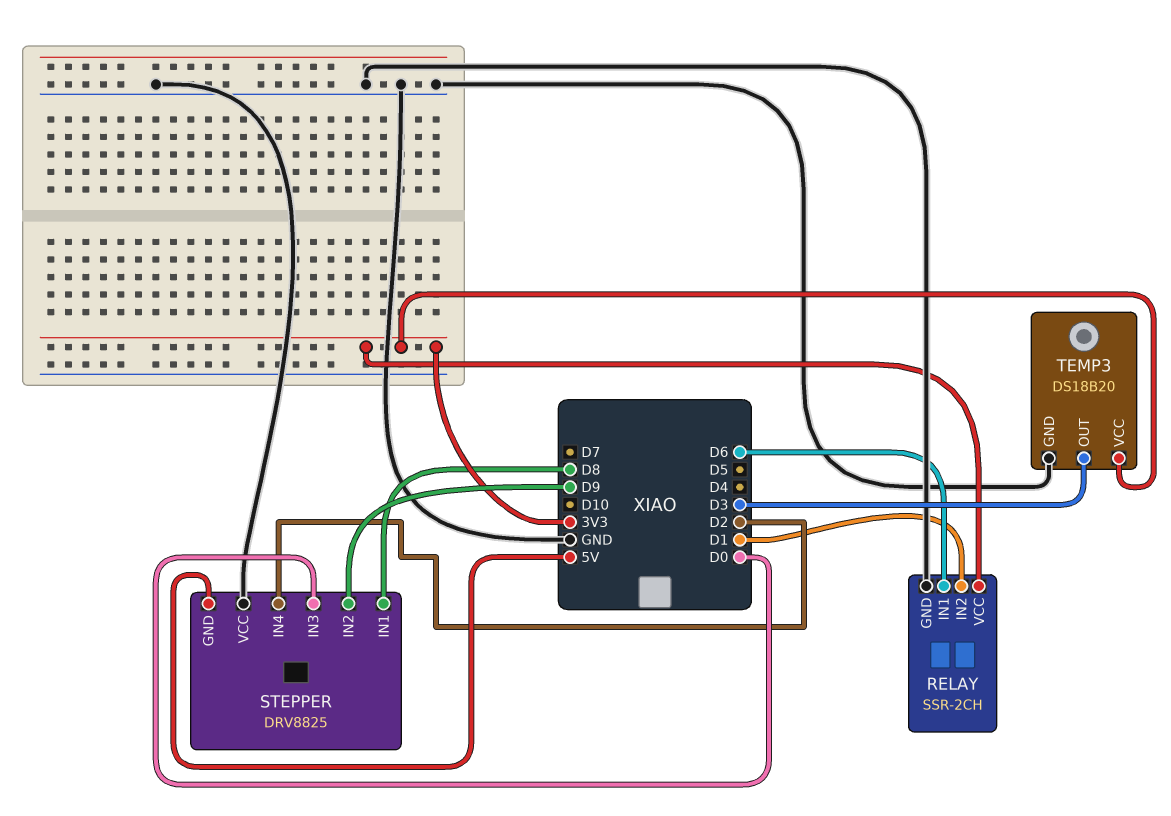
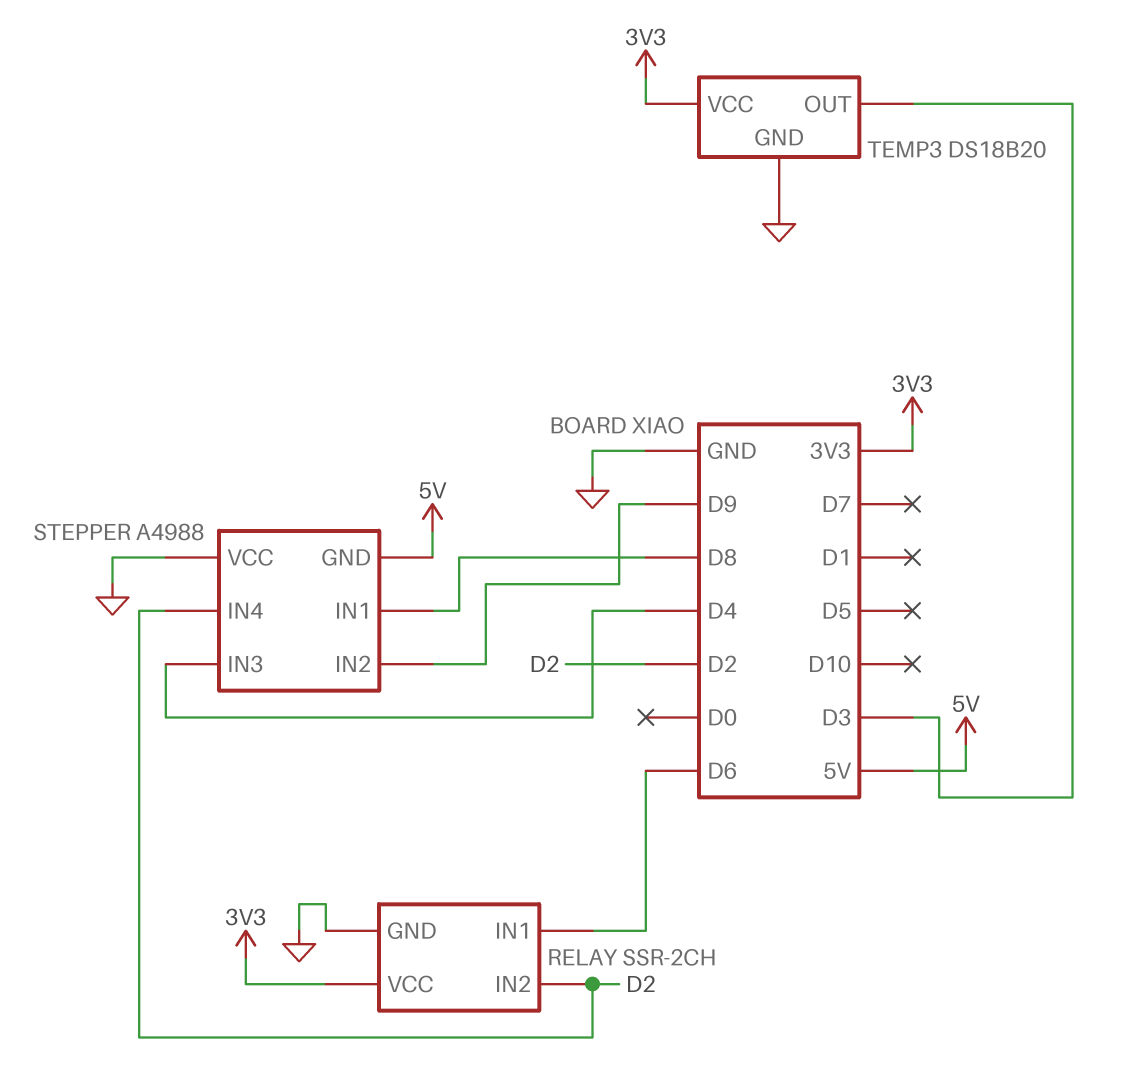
RELAY pin IN2: D1 -> D2
STEPPER: DRV8825 -> A4988
STEPPER pin IN3: D0 -> D4

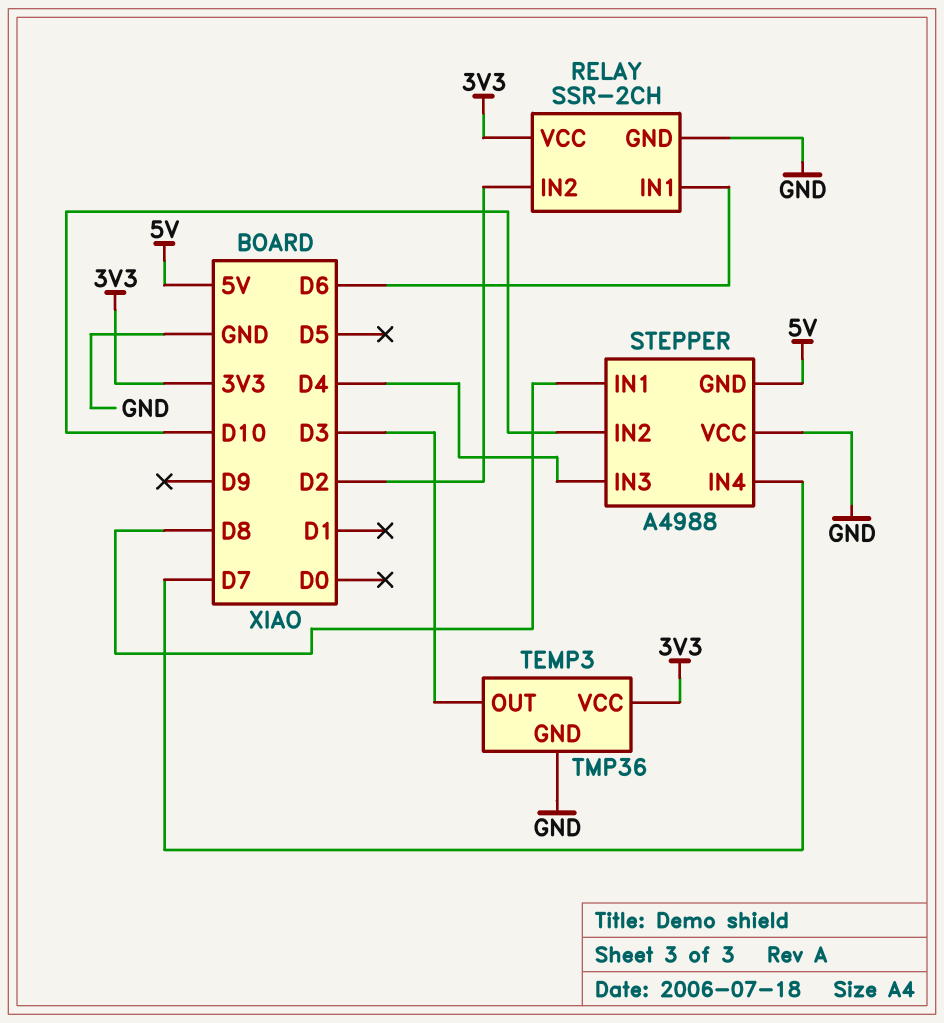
STEPPER pin IN2: D9 -> D10
STEPPER pin IN4: D2 -> D7
TEMP3: DS18B20 -> TMP36

